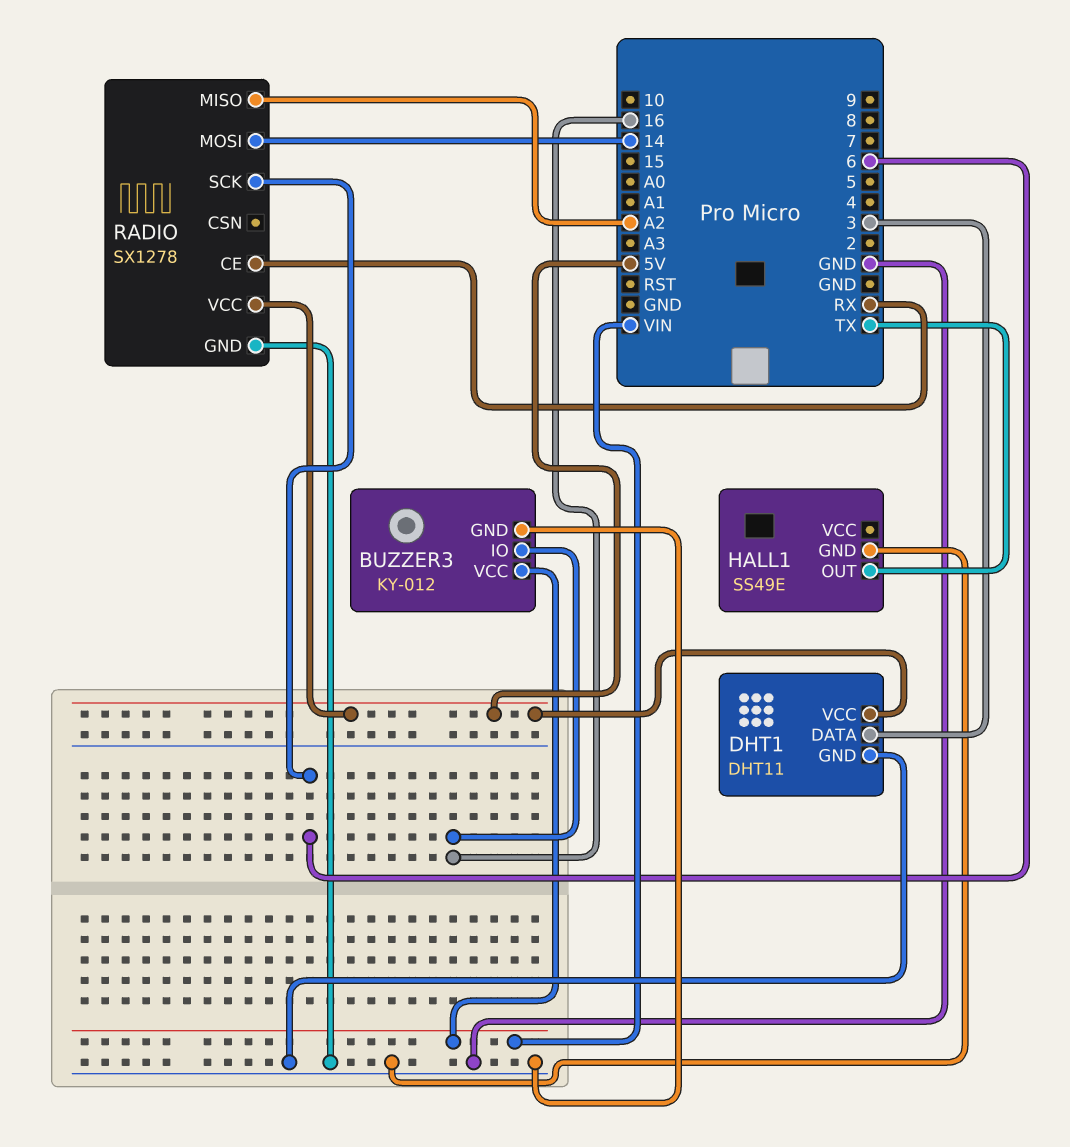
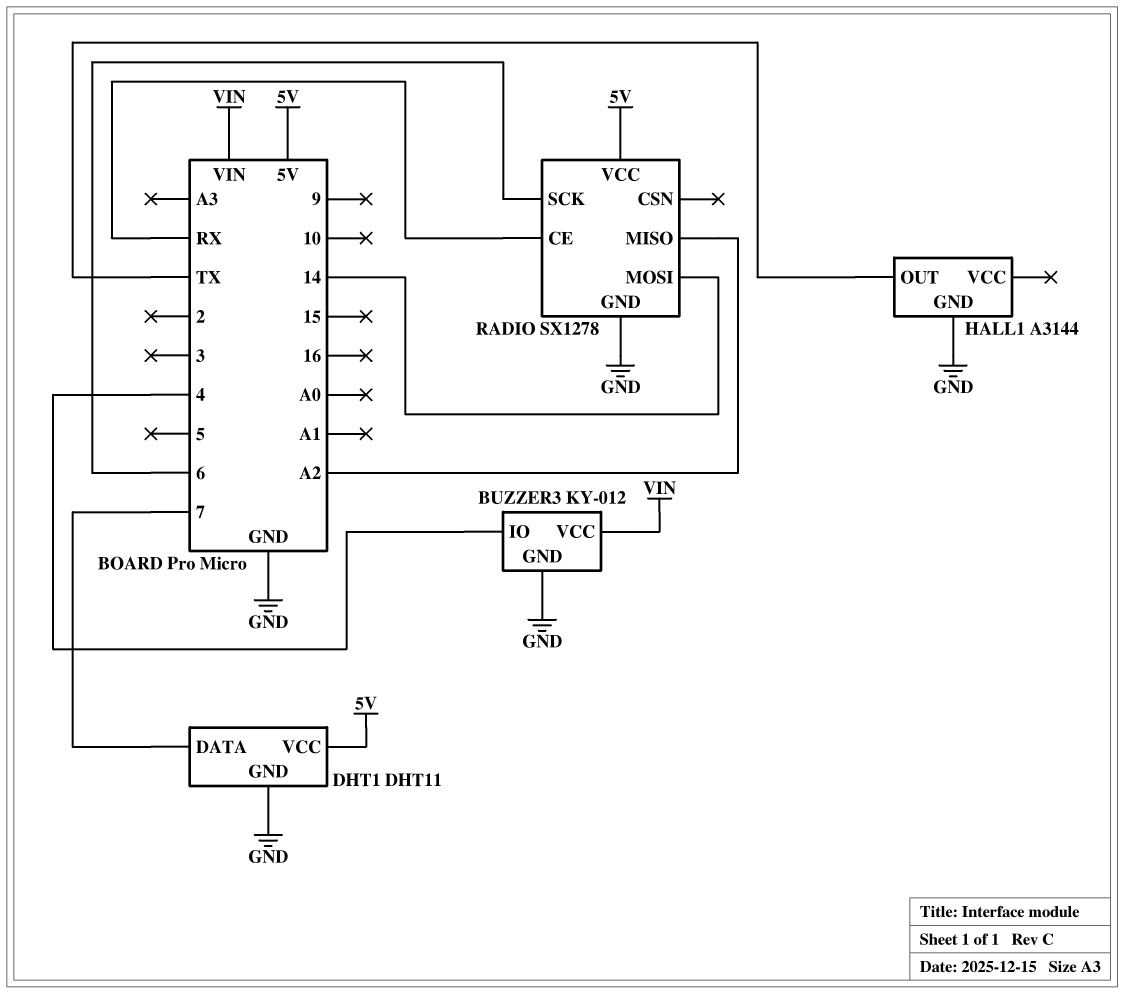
BUZZER3 pin IO: 16 -> 4
DHT1 pin DATA: 3 -> 7
HALL1: SS49E -> A3144

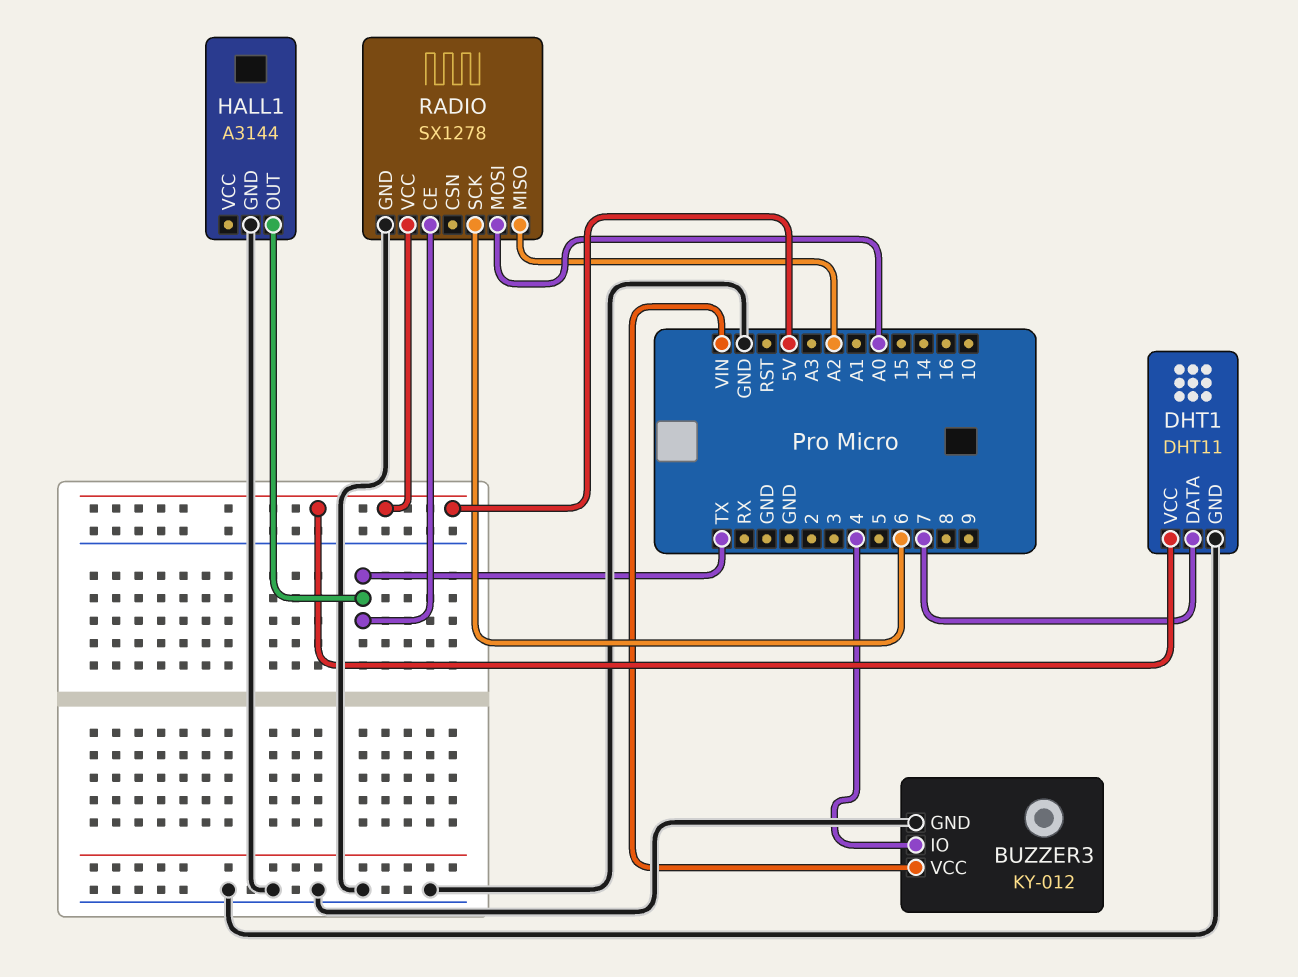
RADIO pin CE: RX -> TX
RADIO pin MOSI: 14 -> A0

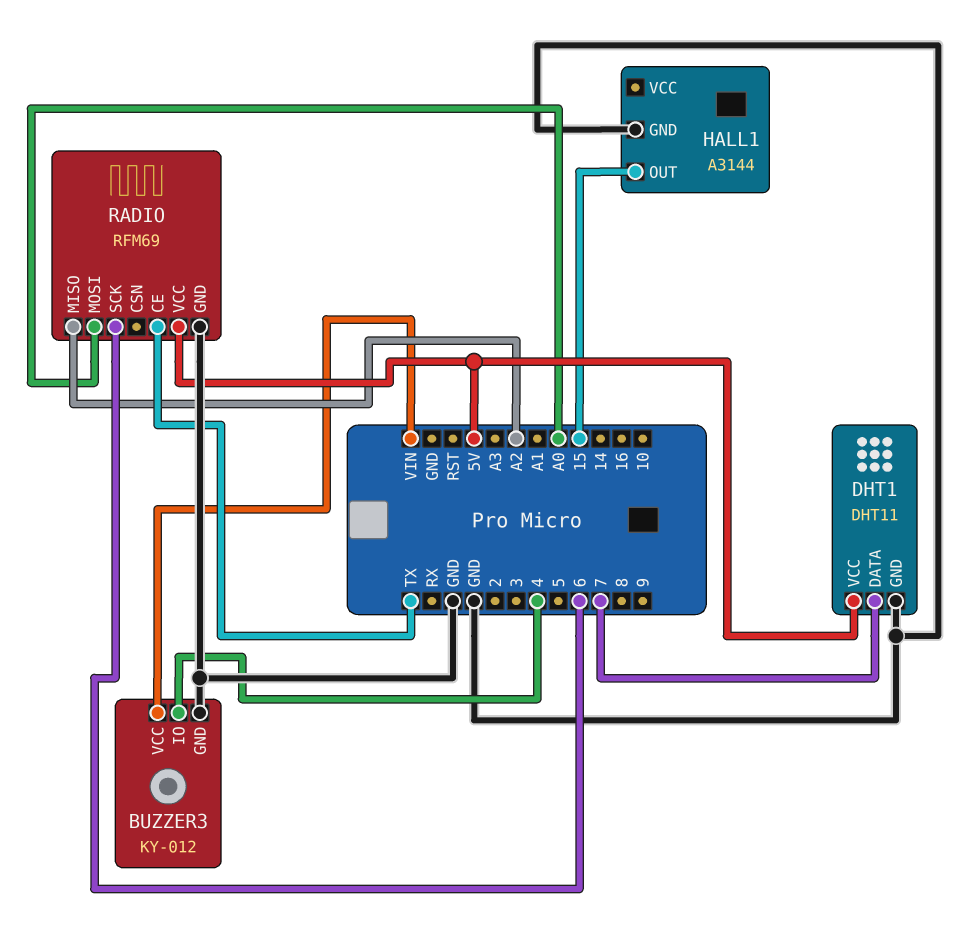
HALL1 pin OUT: TX -> 15
RADIO: SX1278 -> RFM69

